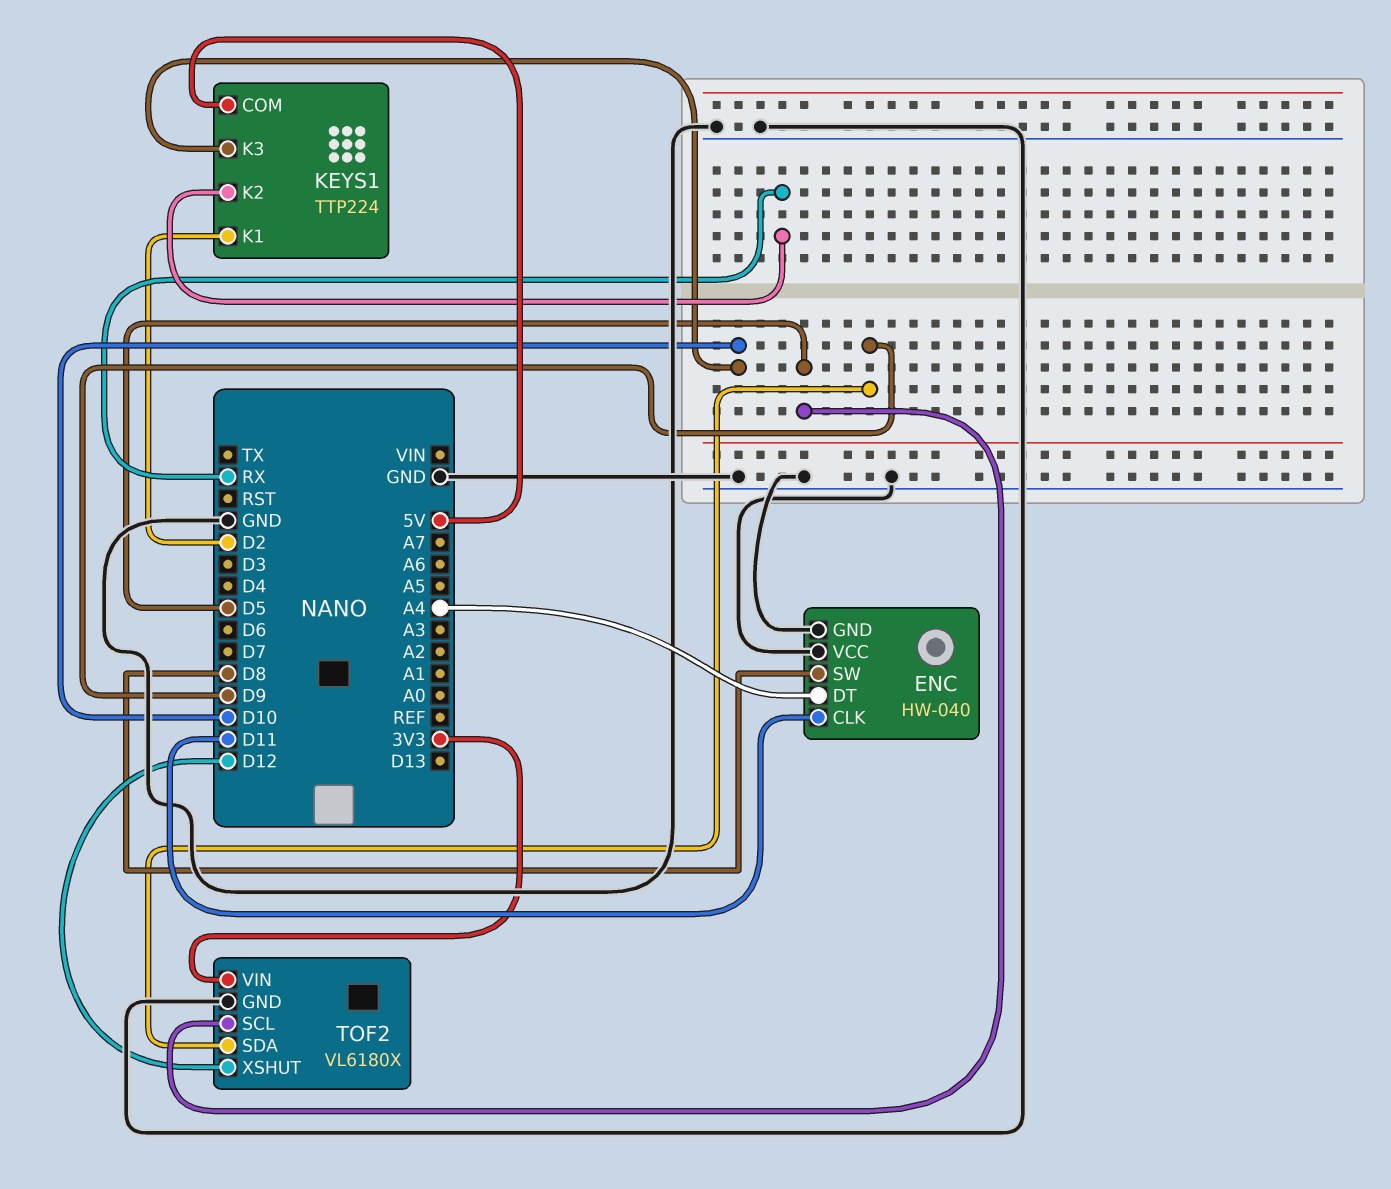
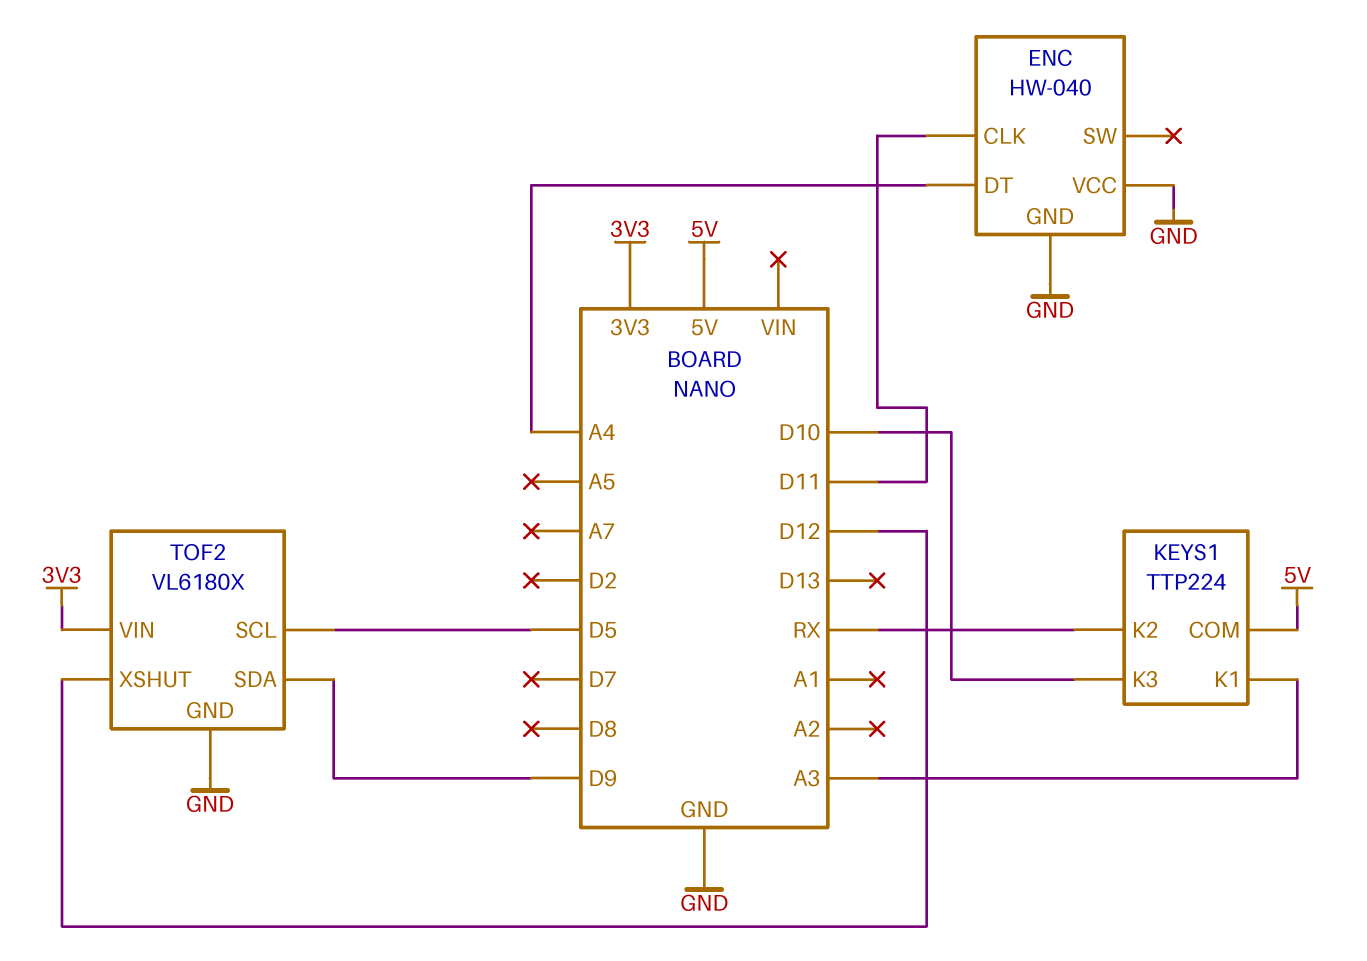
ENC pin SW: D8 -> none
KEYS1 pin K1: D2 -> A3

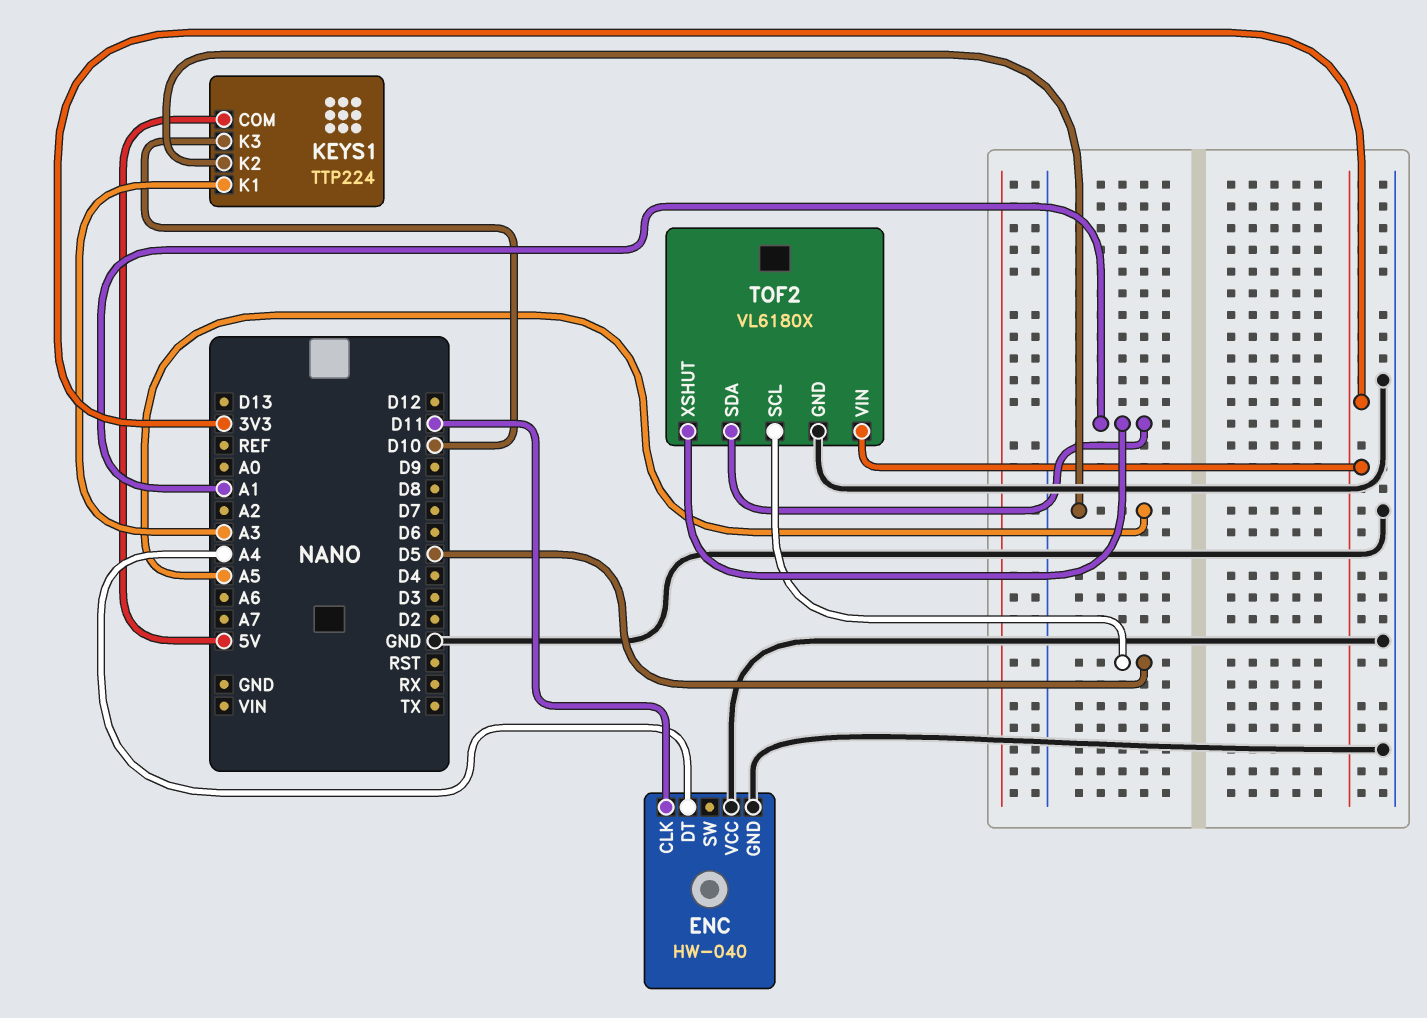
KEYS1 pin K2: RX -> A5
TOF2 pin SDA: D9 -> A1
TOF2 pin XSHUT: D12 -> A1

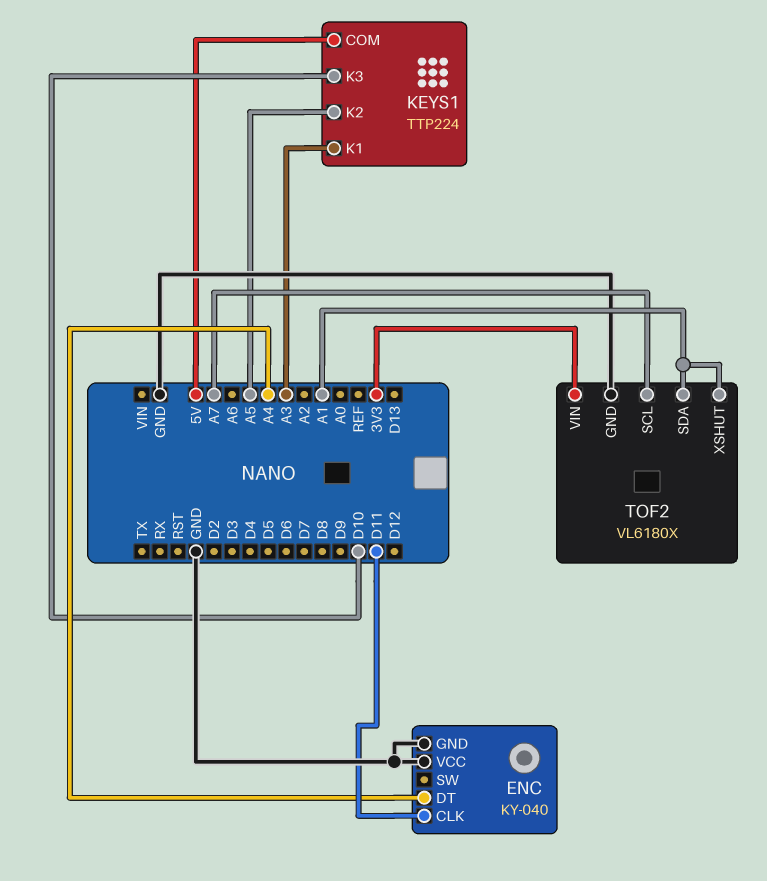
ENC: HW-040 -> KY-040
TOF2 pin SCL: D5 -> A7

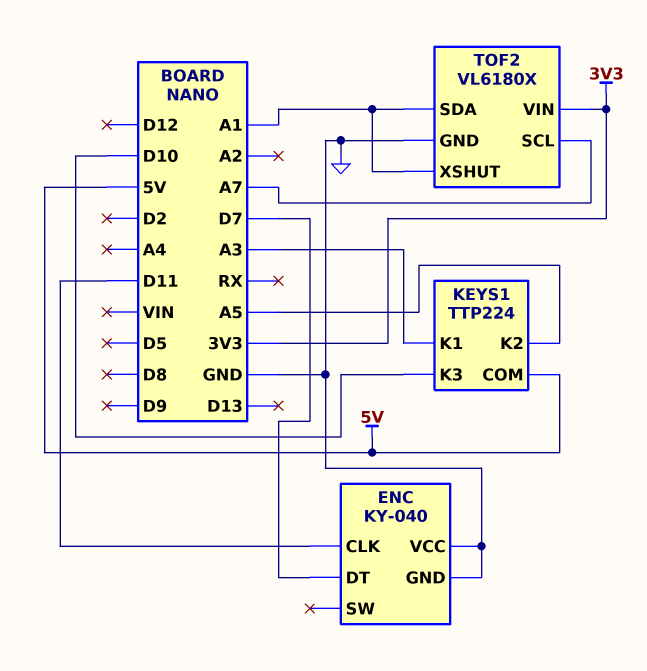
ENC pin DT: A4 -> D7

